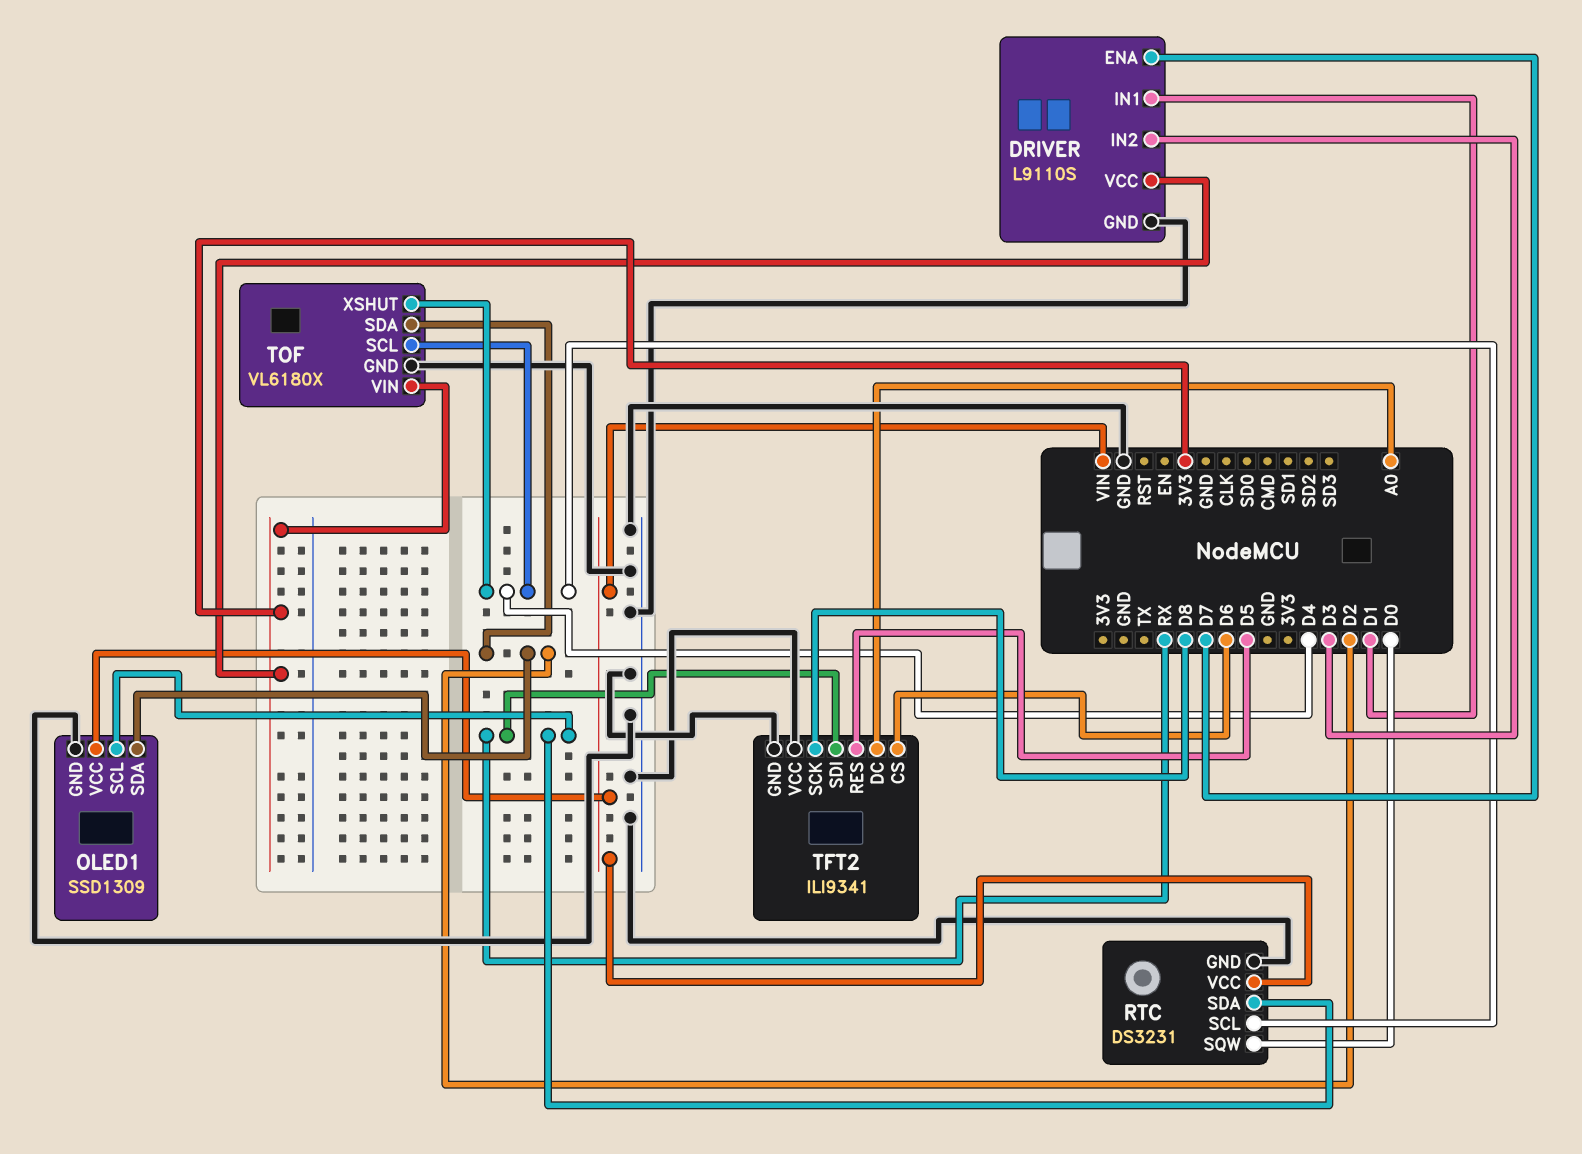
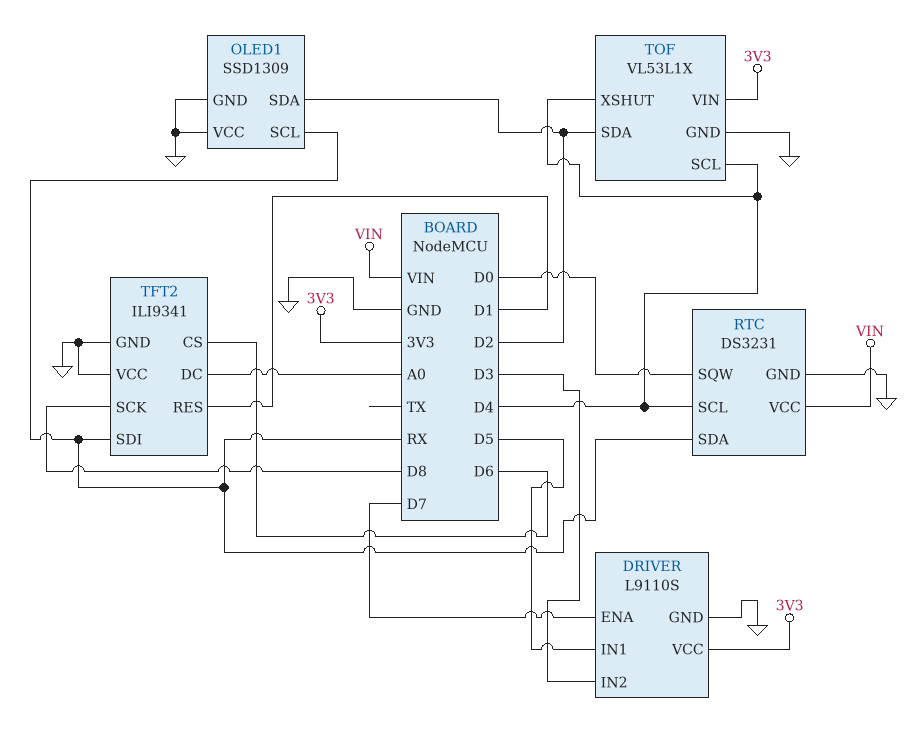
DRIVER pin IN1: D1 -> D5
OLED1 pin VCC: VIN -> GND
TFT2 pin RES: D5 -> D1
TOF: VL6180X -> VL53L1X

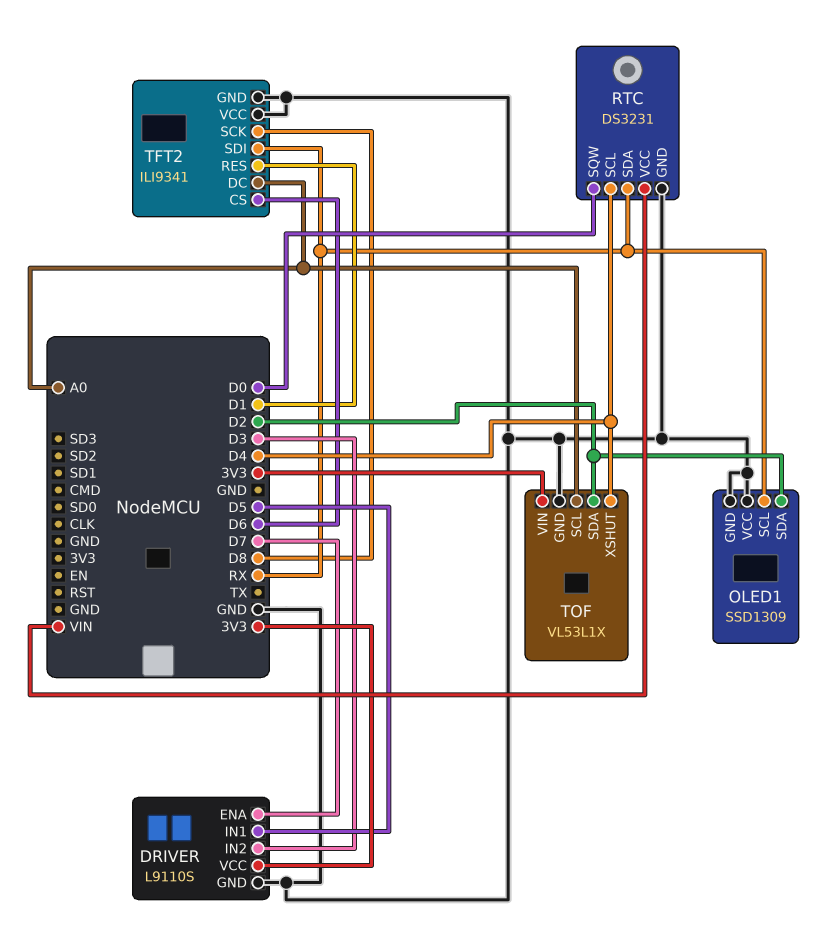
TOF pin SCL: D4 -> A0

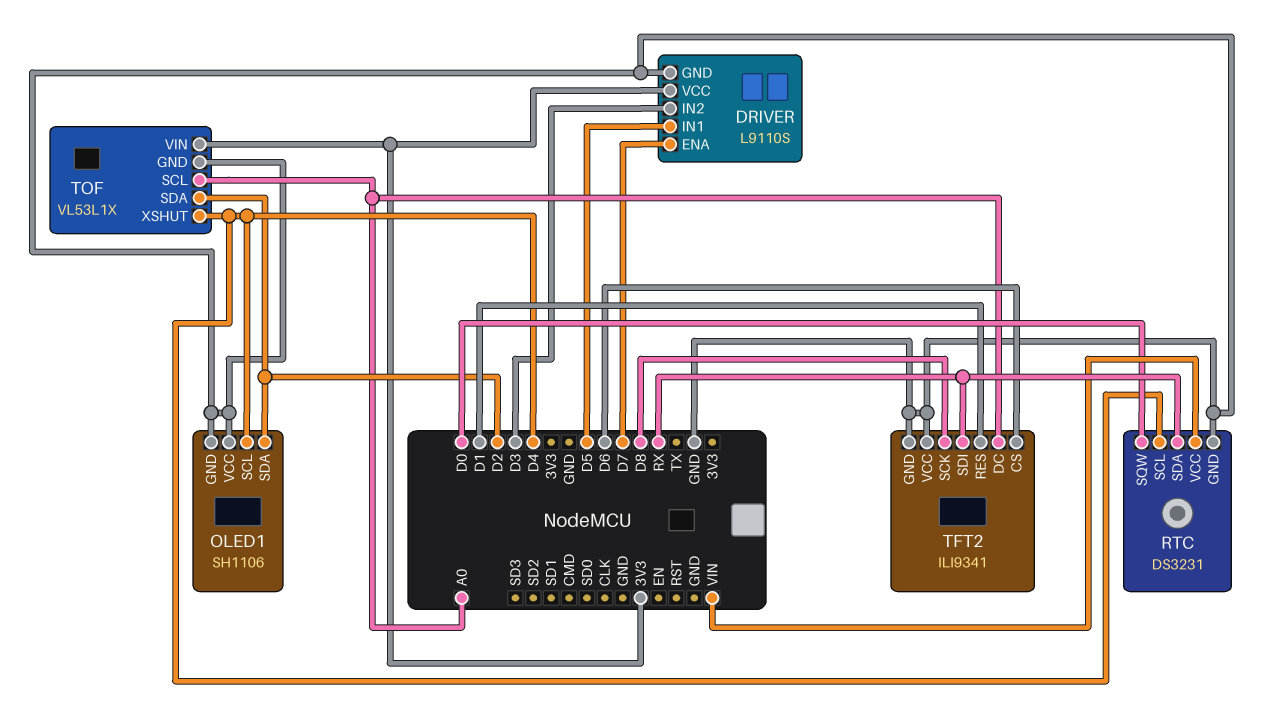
OLED1: SSD1309 -> SH1106
OLED1 pin SCL: RX -> D4

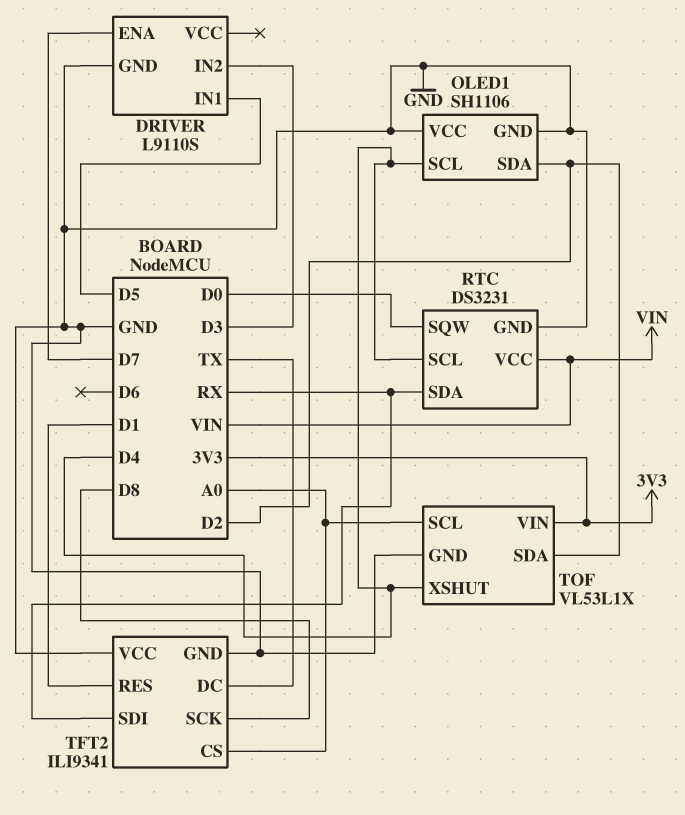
DRIVER pin VCC: 3V3 -> none
TFT2 pin CS: D6 -> A0
TFT2 pin DC: A0 -> TX

